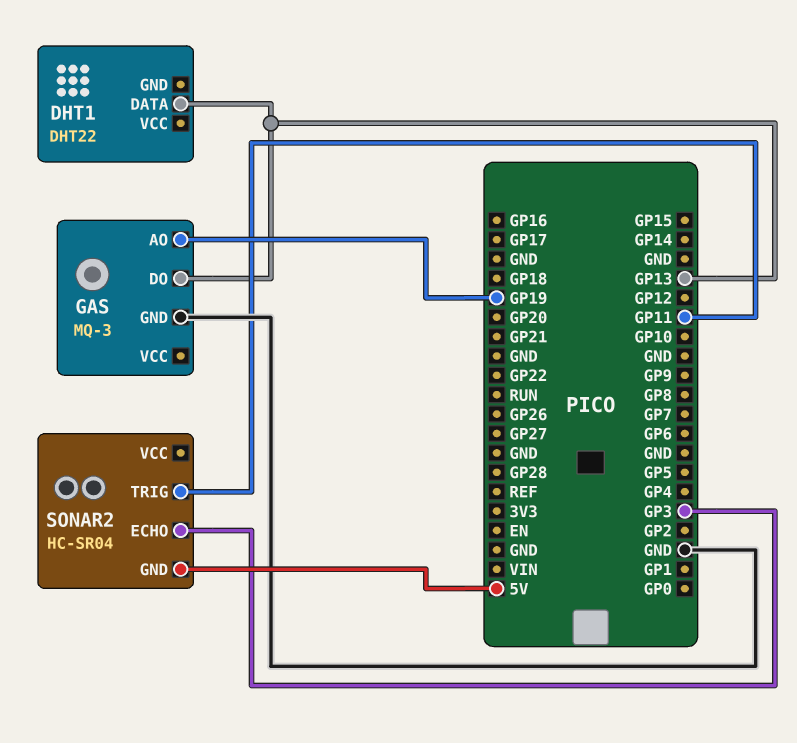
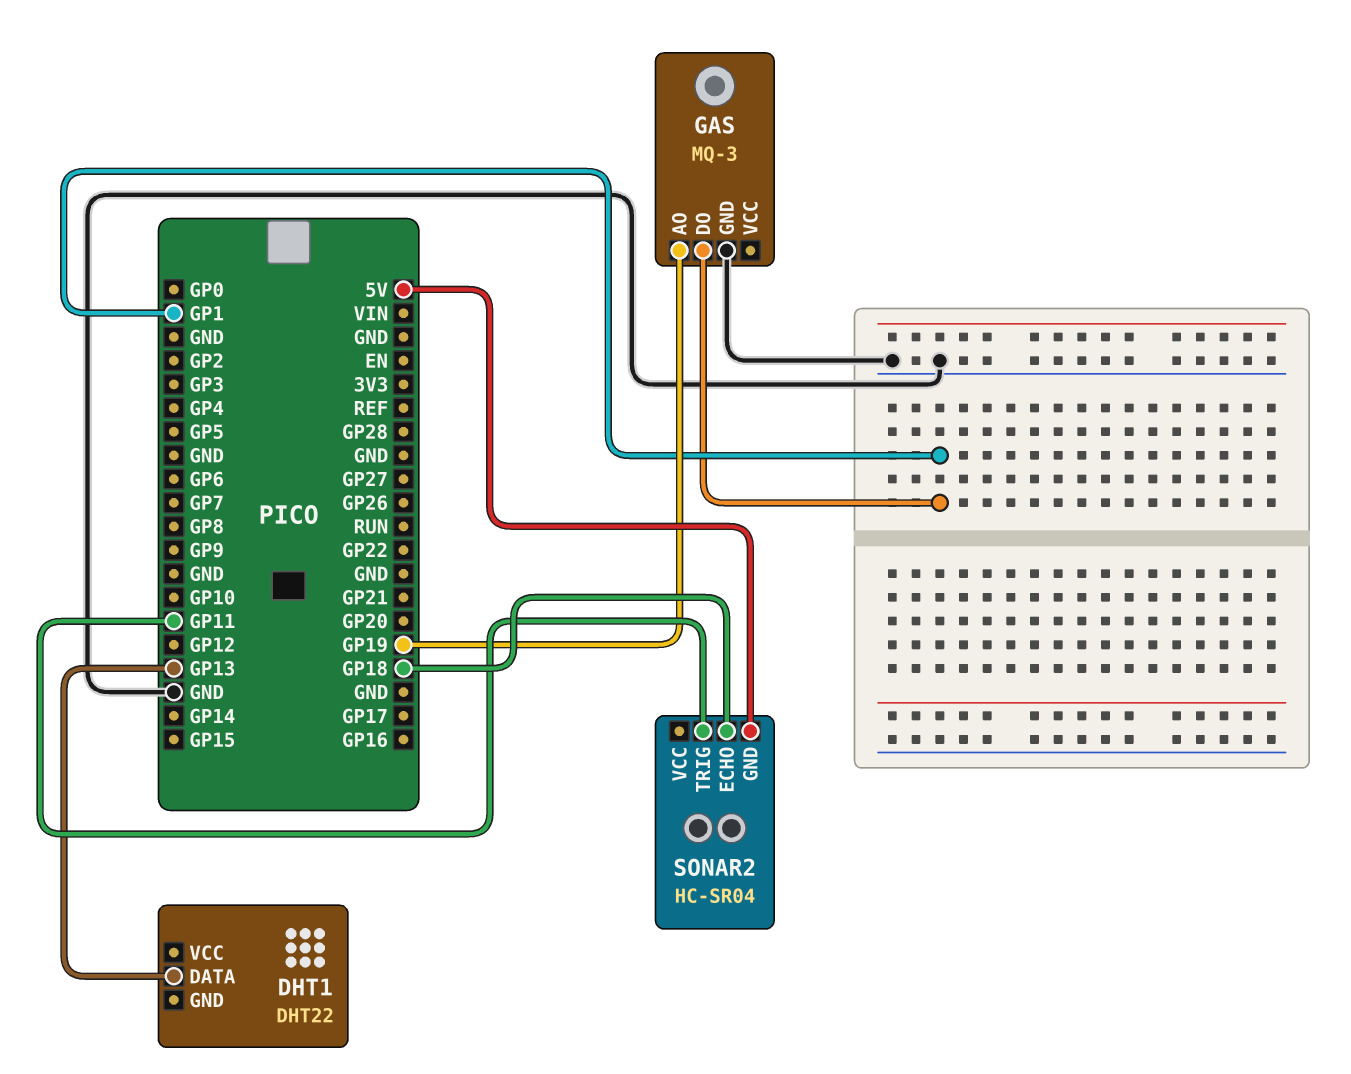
GAS pin DO: GP13 -> GP1
SONAR2 pin ECHO: GP3 -> GP18

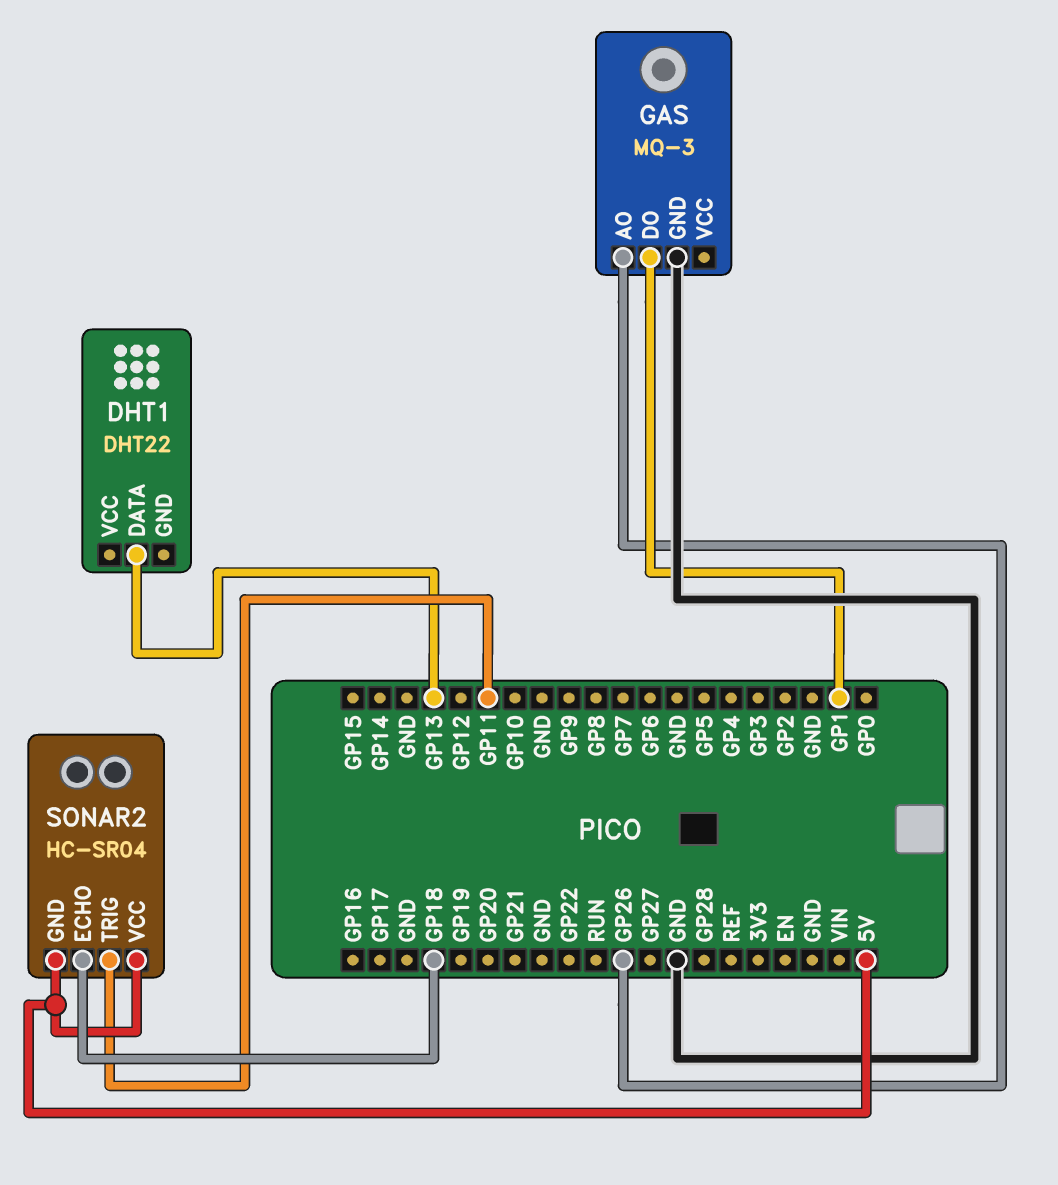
GAS pin AO: GP19 -> GP26
SONAR2 pin VCC: none -> 5V

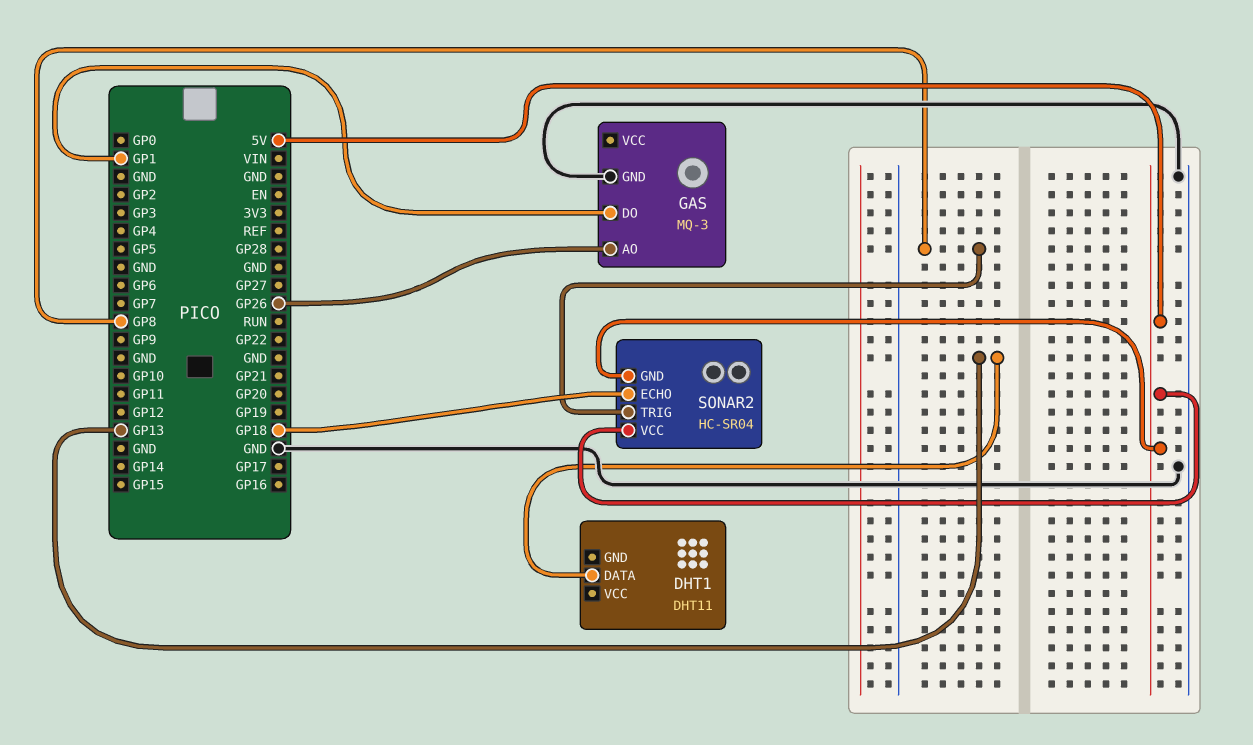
DHT1: DHT22 -> DHT11
SONAR2 pin TRIG: GP11 -> GP8

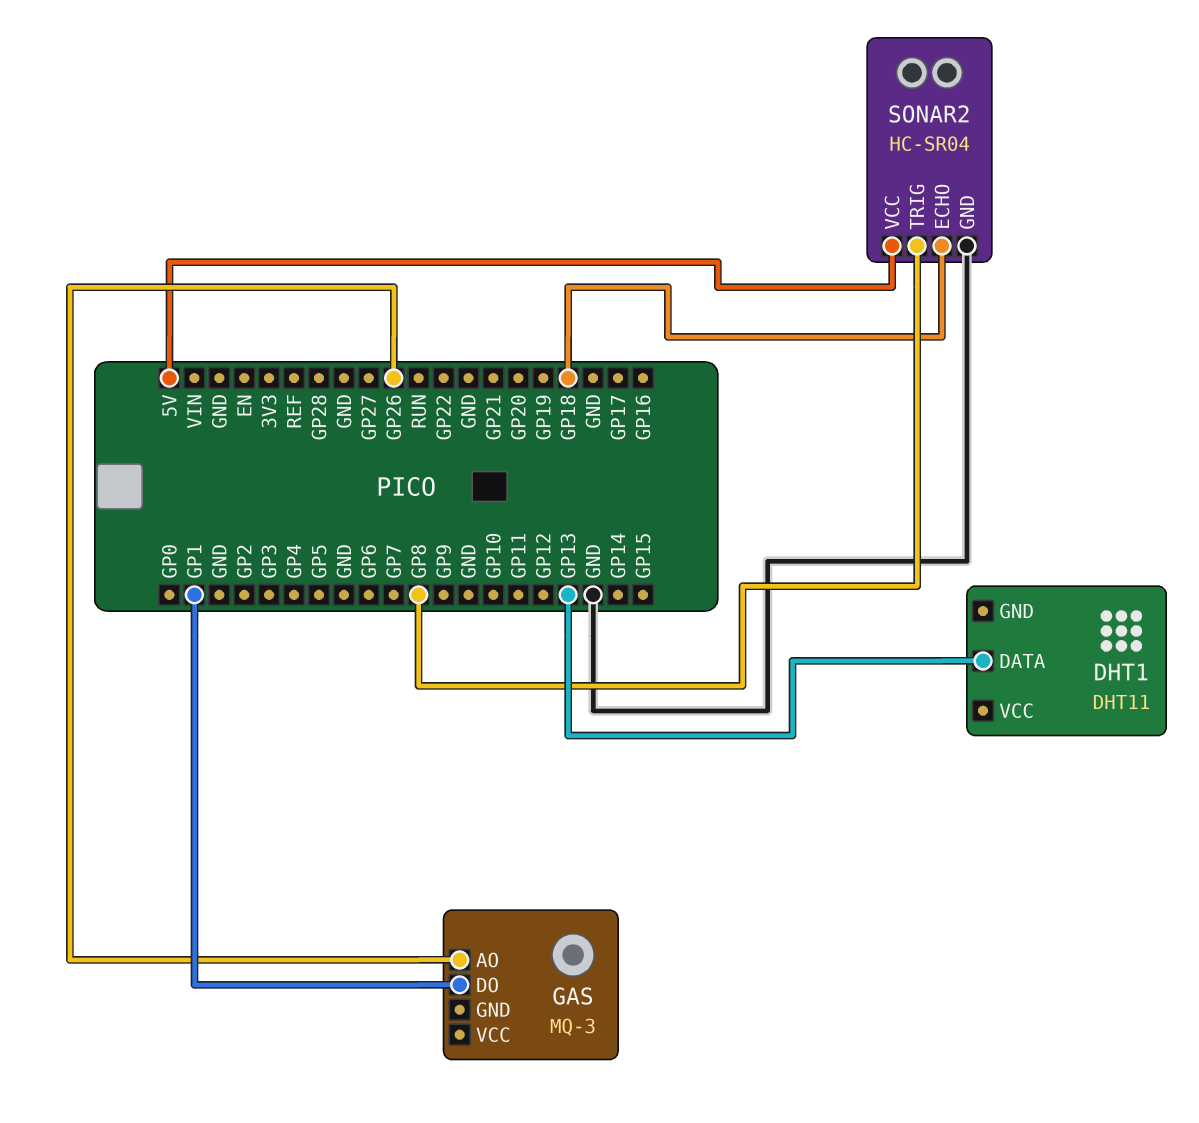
GAS pin GND: GND -> none
SONAR2 pin GND: 5V -> GND

